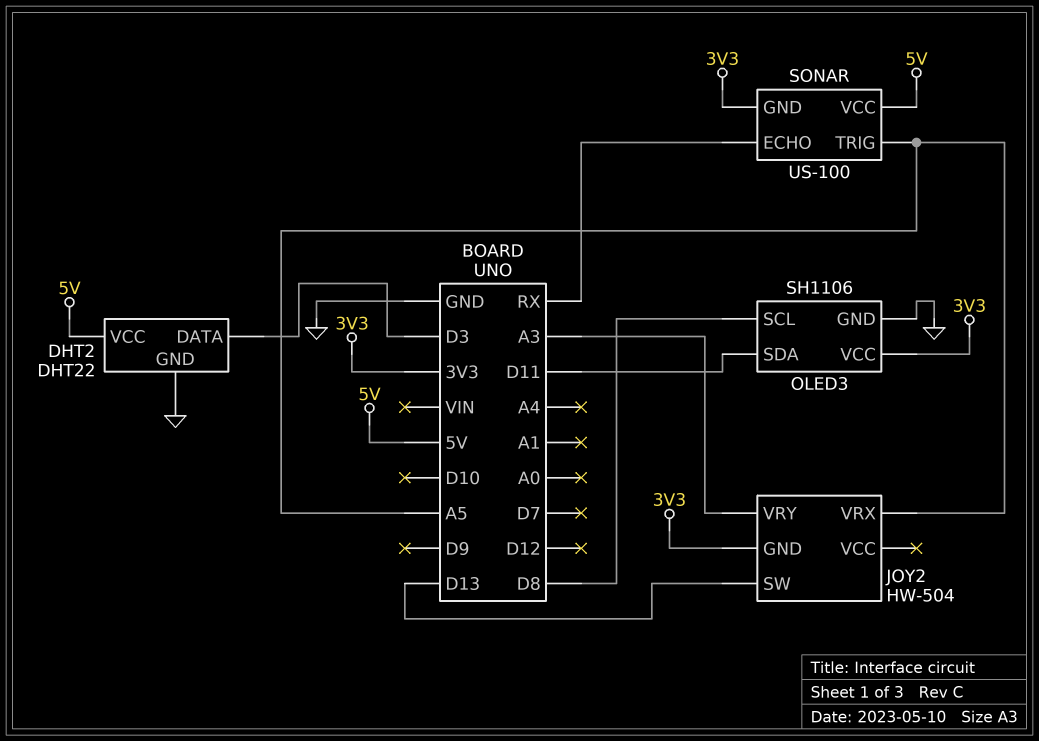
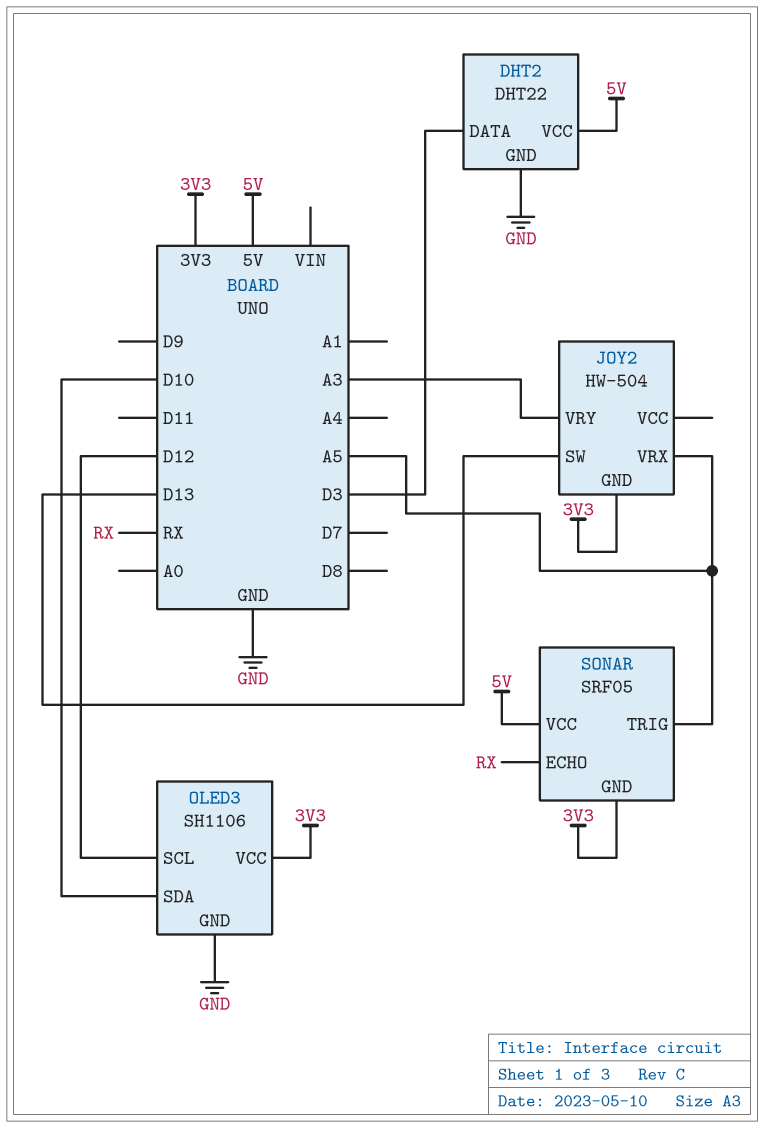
OLED3 pin SCL: D8 -> D12
OLED3 pin SDA: D11 -> D10
SONAR: US-100 -> SRF05

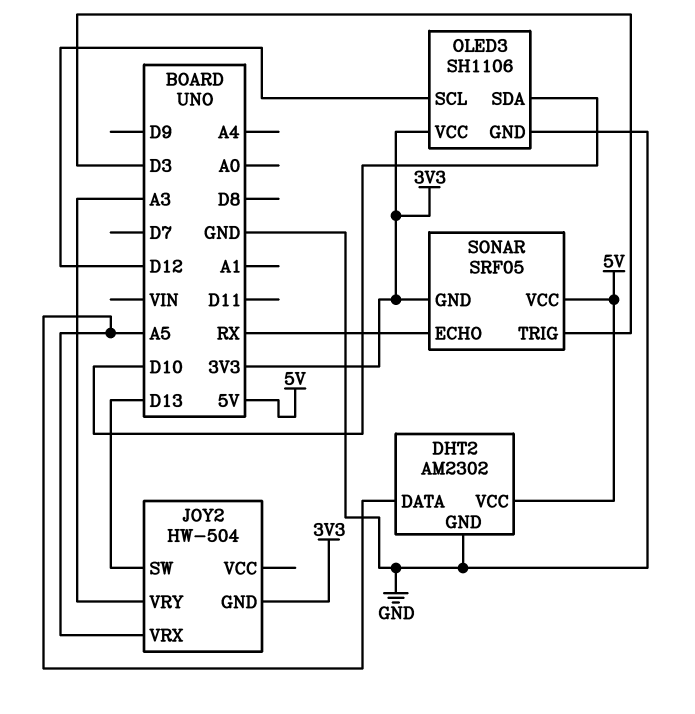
DHT2: DHT22 -> AM2302
DHT2 pin DATA: D3 -> A5
SONAR pin TRIG: A5 -> D3

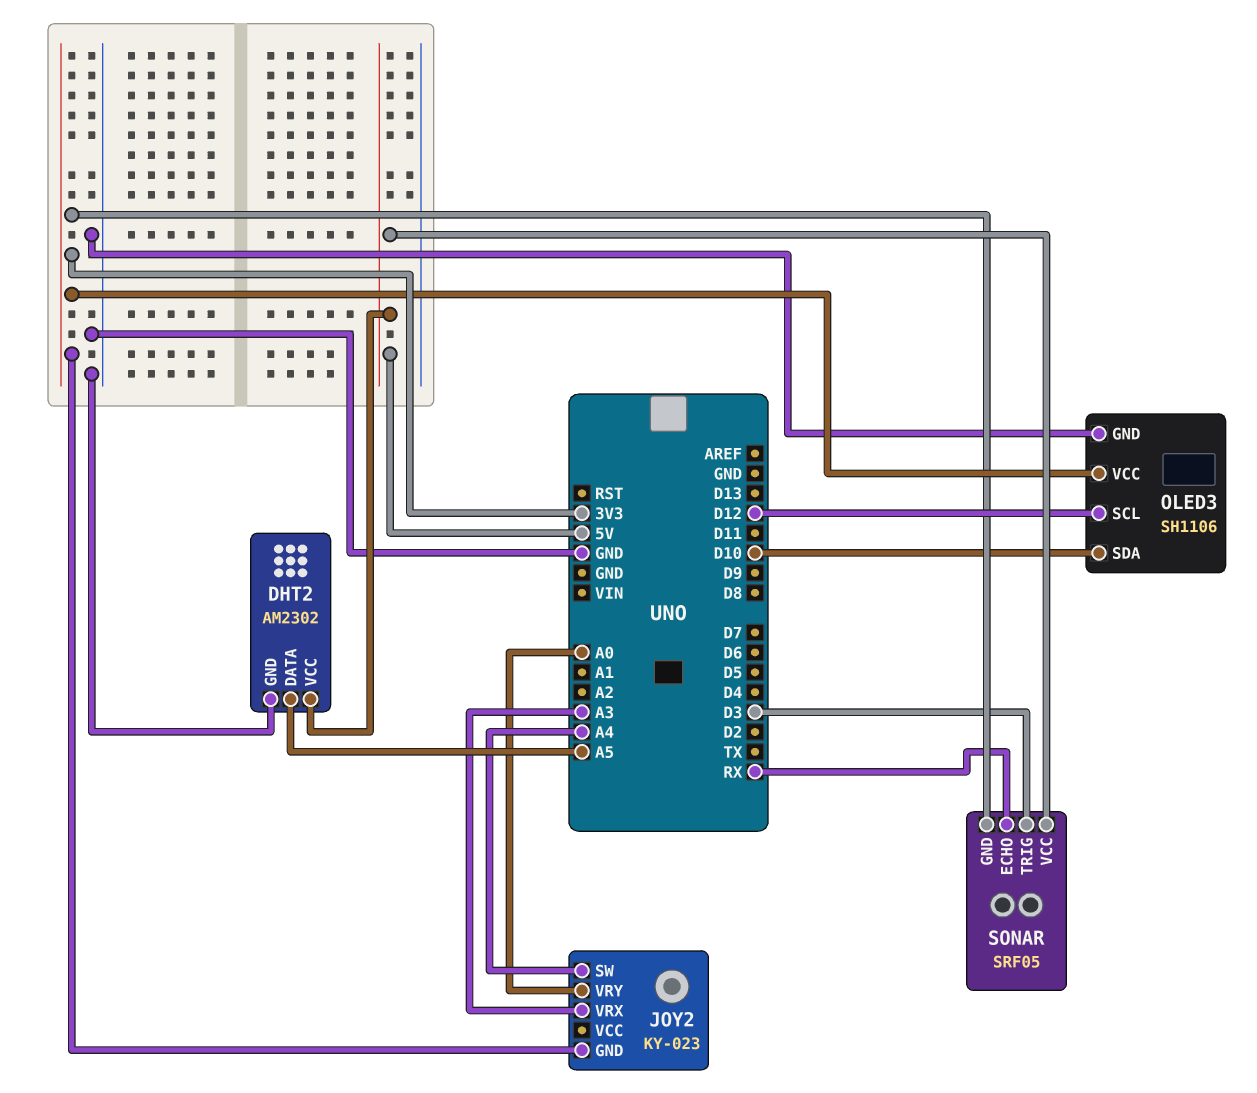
JOY2: HW-504 -> KY-023
JOY2 pin SW: D13 -> A4
JOY2 pin VRX: A5 -> A3
JOY2 pin VRY: A3 -> A0

